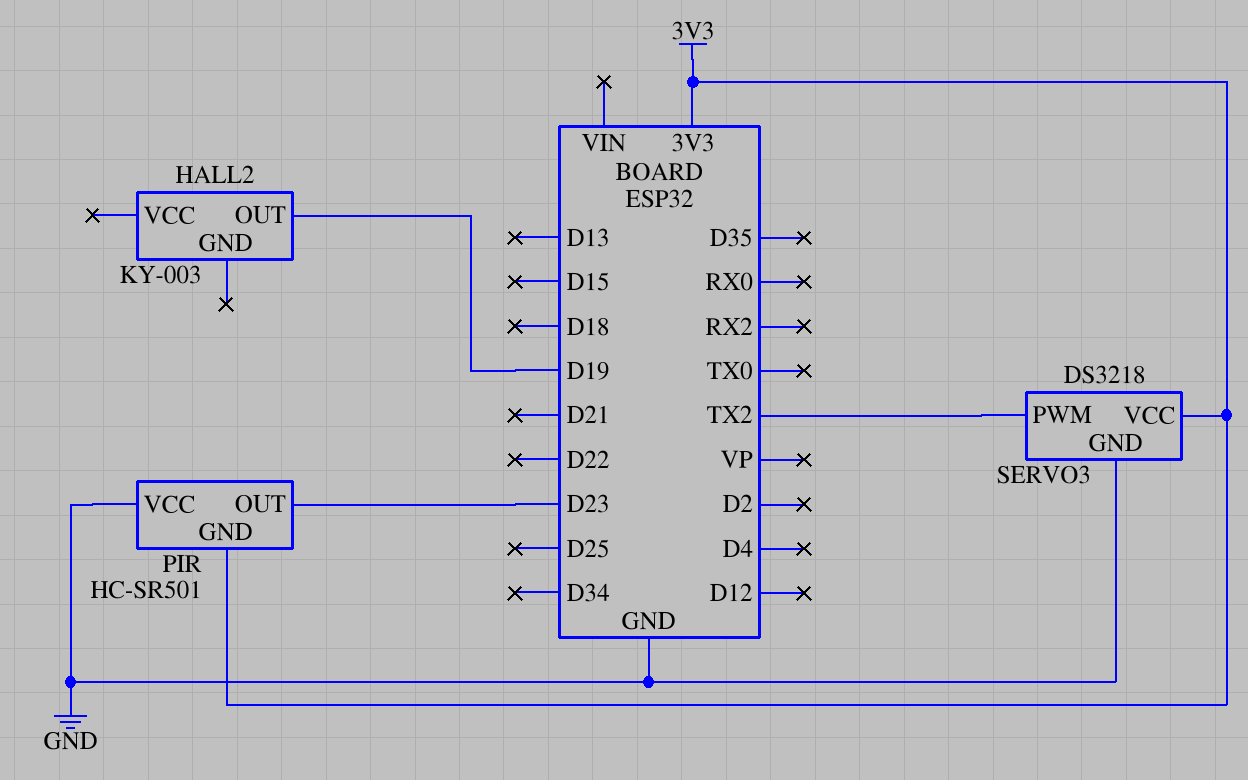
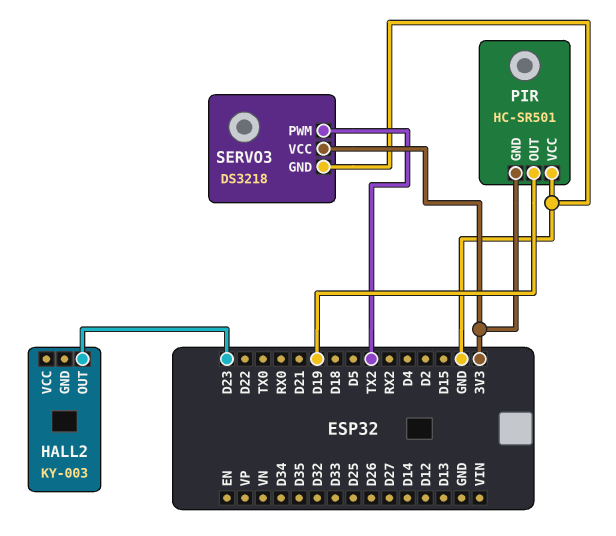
HALL2 pin OUT: D19 -> D23
PIR pin OUT: D23 -> D19

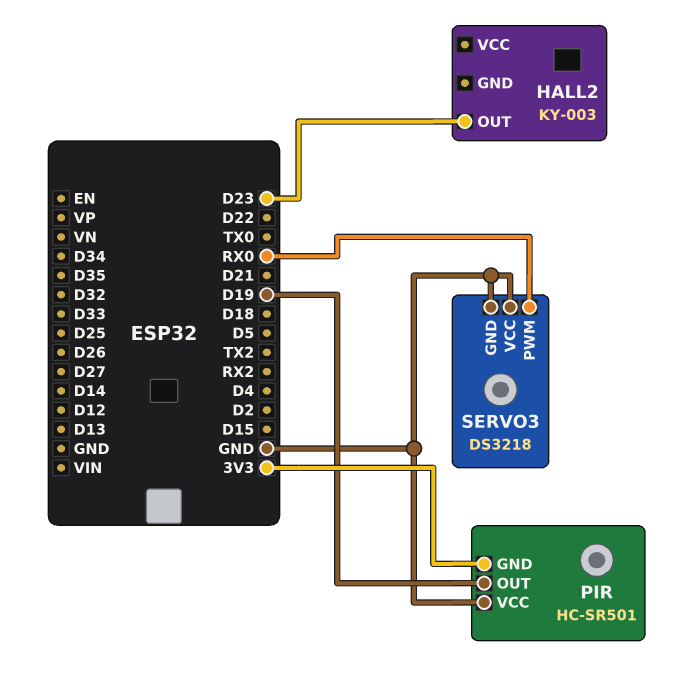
SERVO3 pin PWM: TX2 -> RX0
SERVO3 pin VCC: 3V3 -> GND

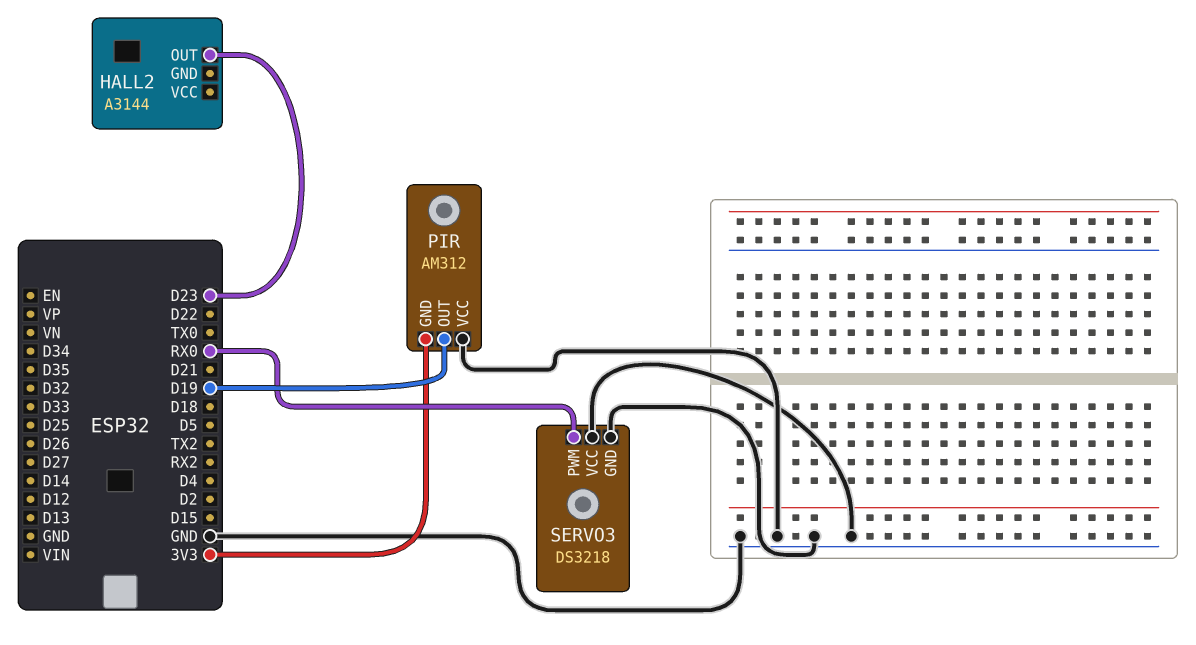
HALL2: KY-003 -> A3144
PIR: HC-SR501 -> AM312

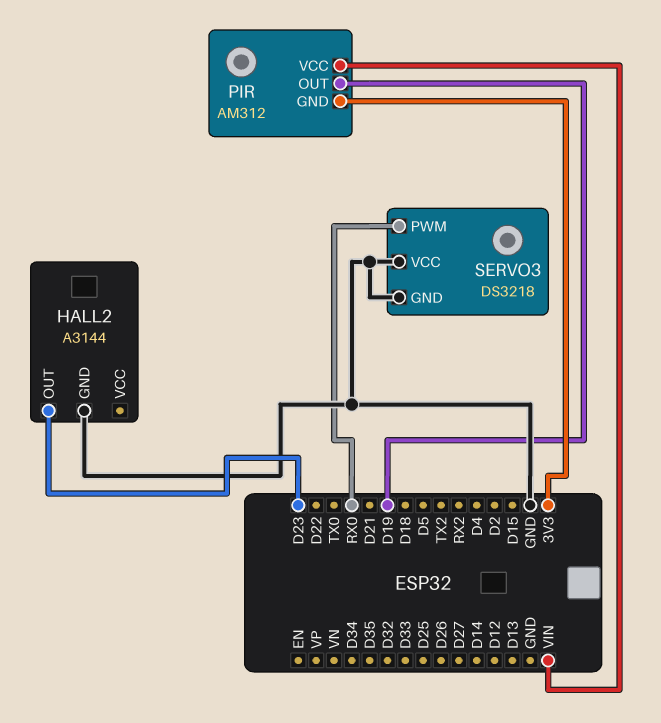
HALL2 pin GND: none -> GND
PIR pin VCC: GND -> VIN

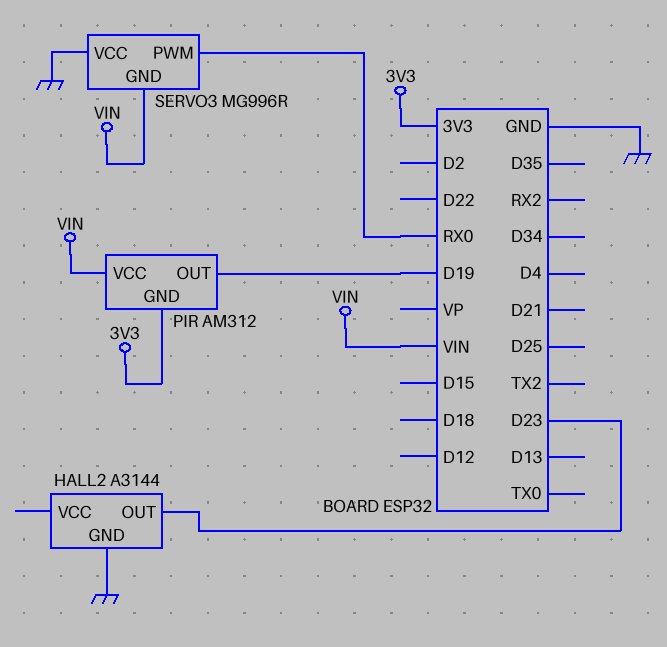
SERVO3: DS3218 -> MG996R
SERVO3 pin GND: GND -> VIN

